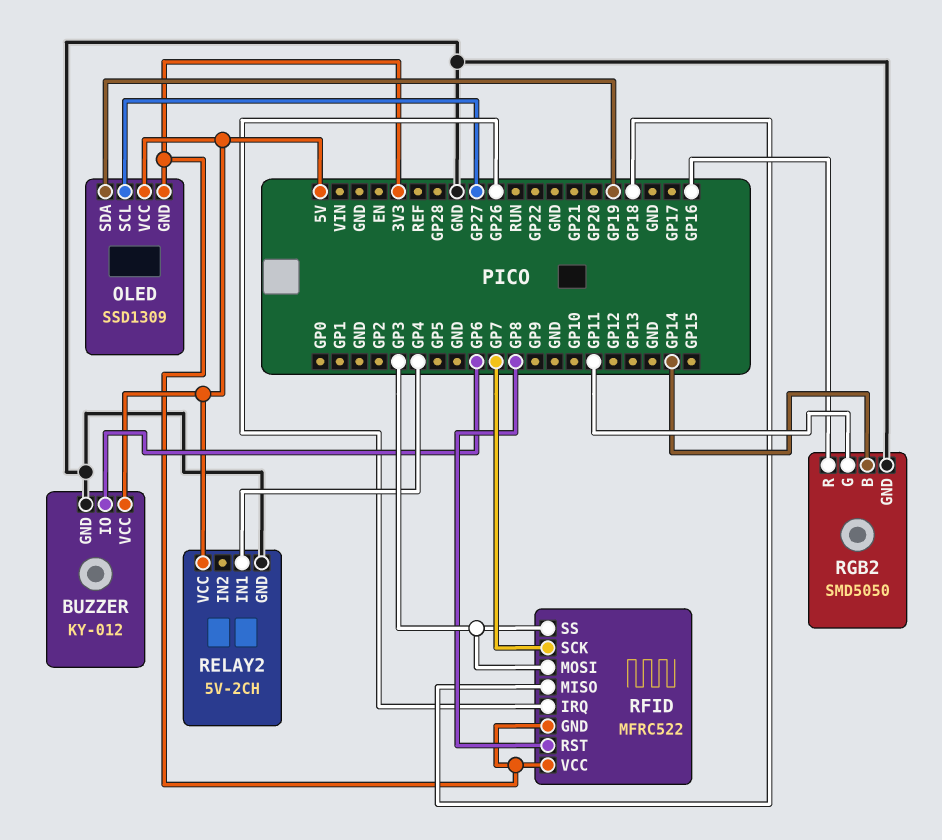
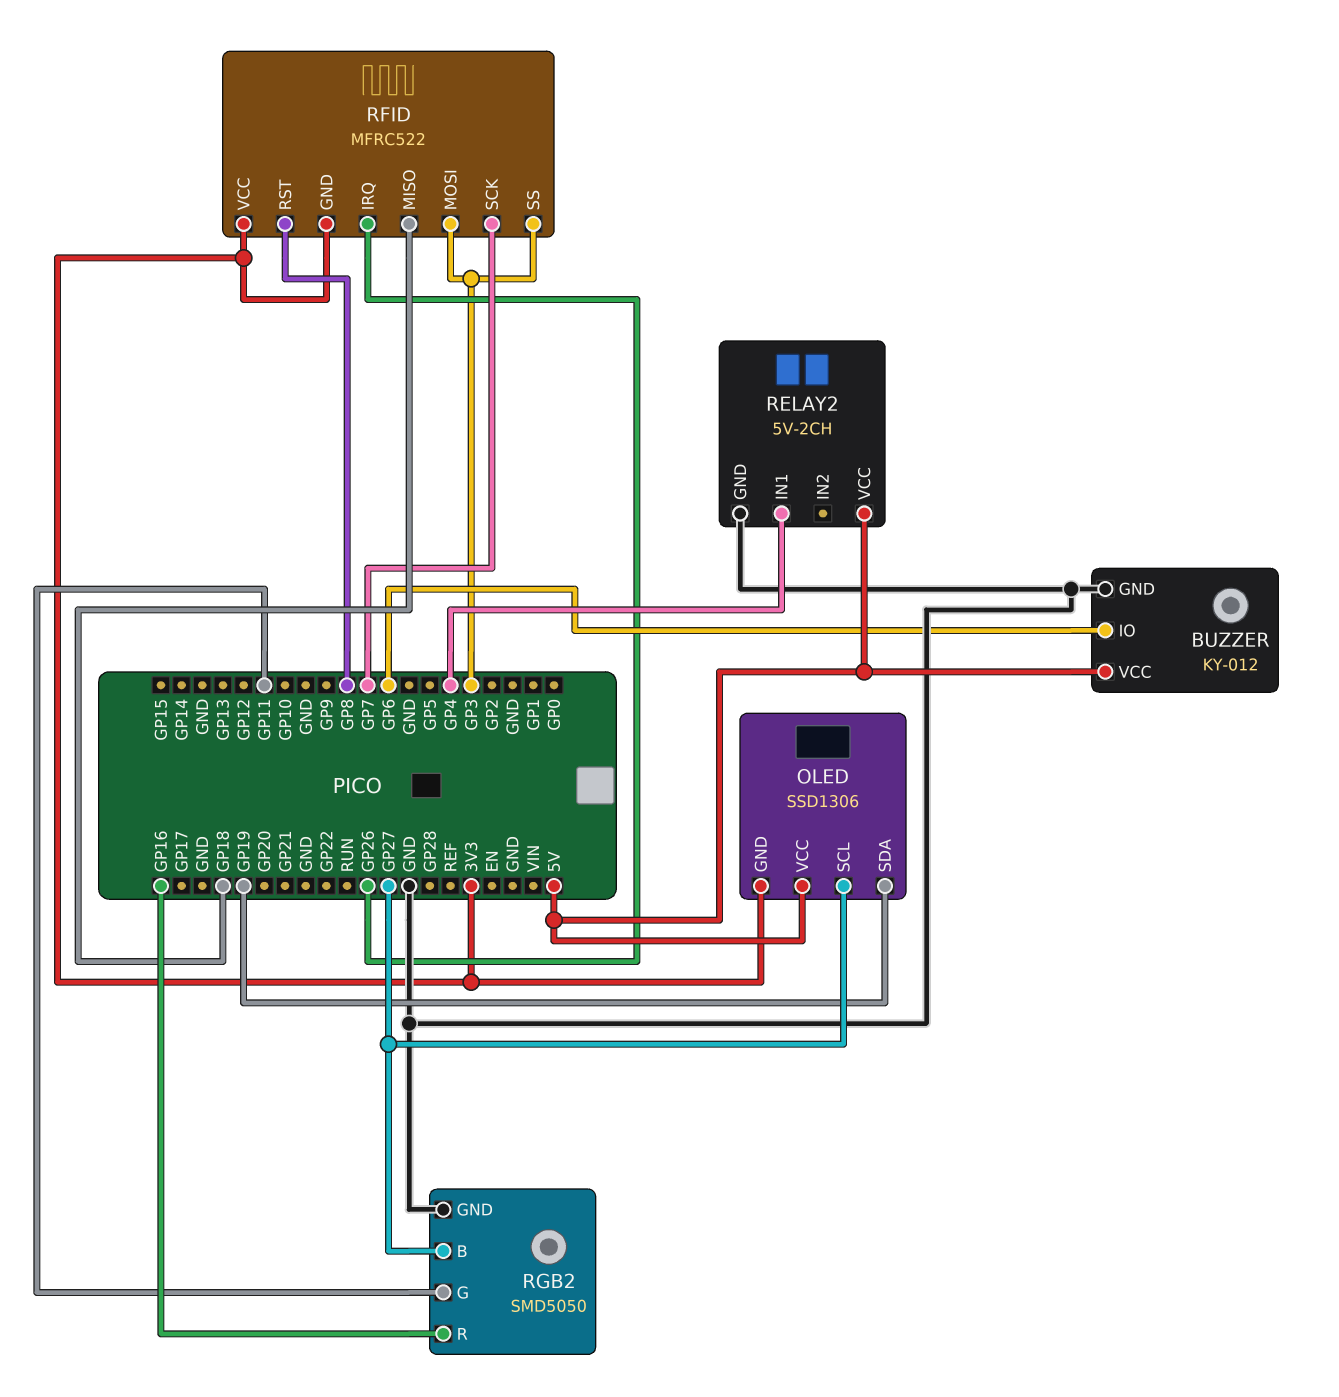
OLED: SSD1309 -> SSD1306
RGB2 pin B: GP14 -> GP27

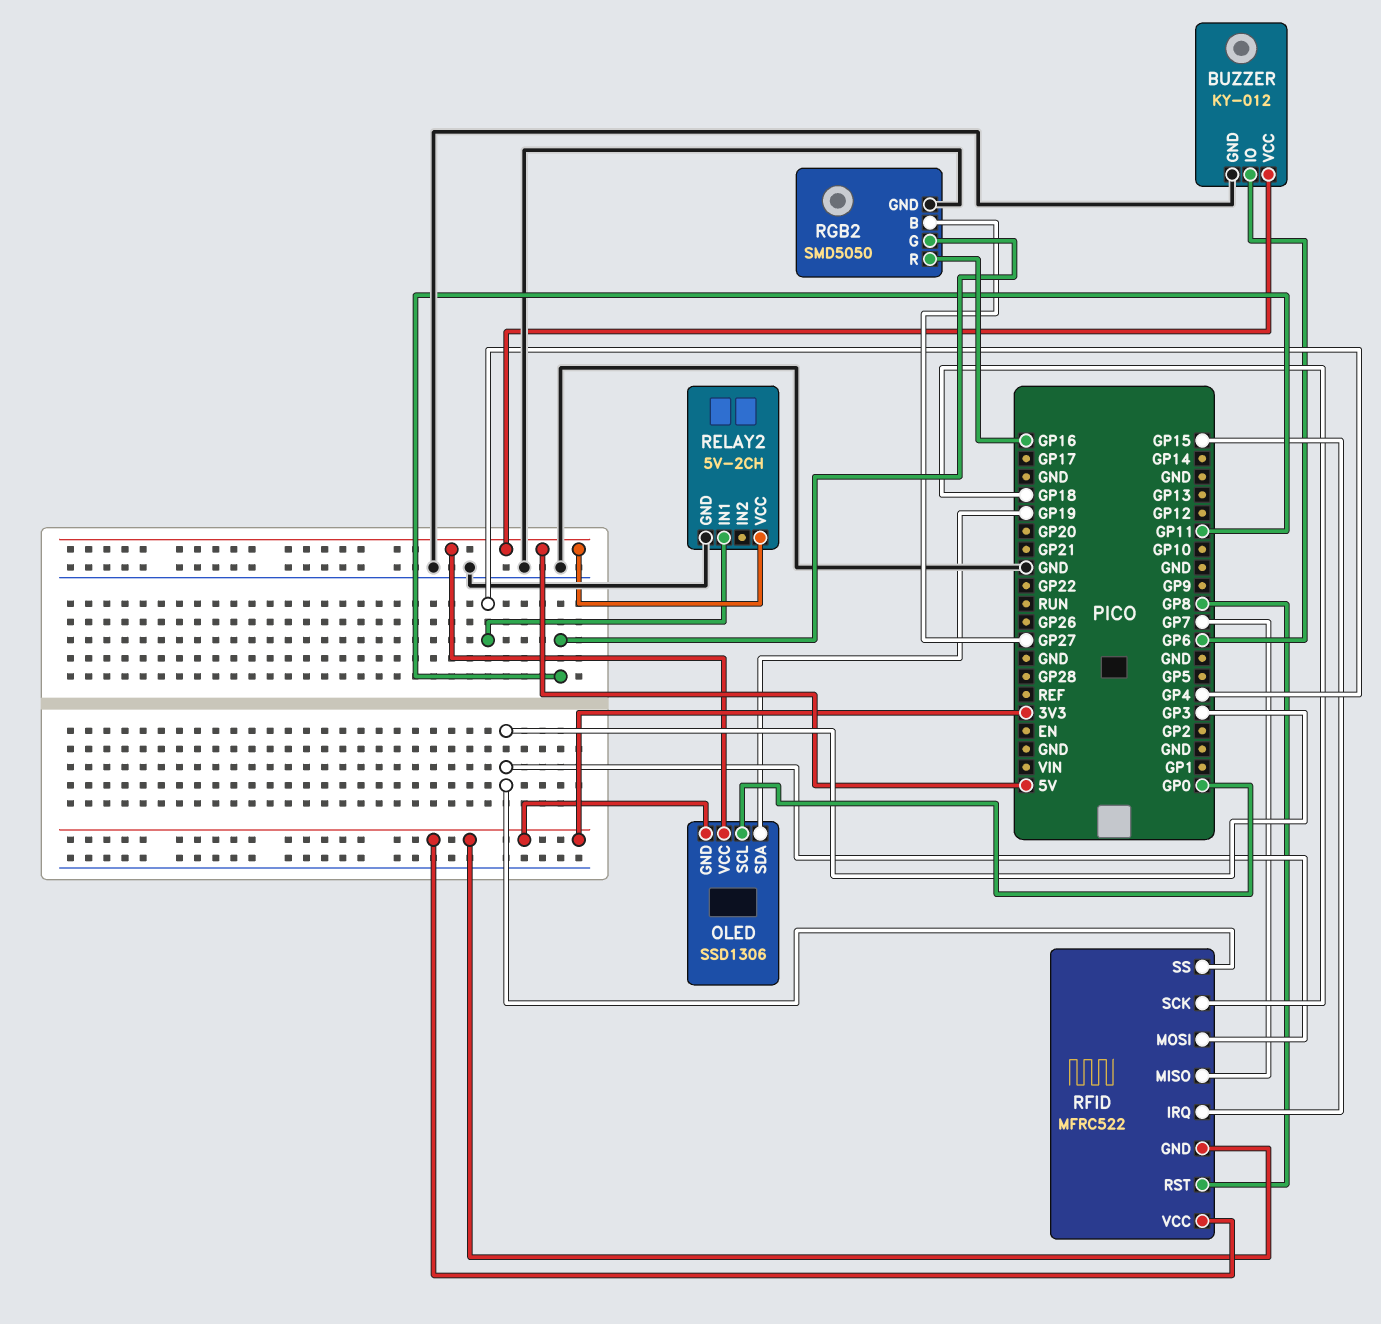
OLED pin SCL: GP27 -> GP0
RFID pin IRQ: GP26 -> GP15
RFID pin MISO: GP18 -> GP7
RFID pin SCK: GP7 -> GP18

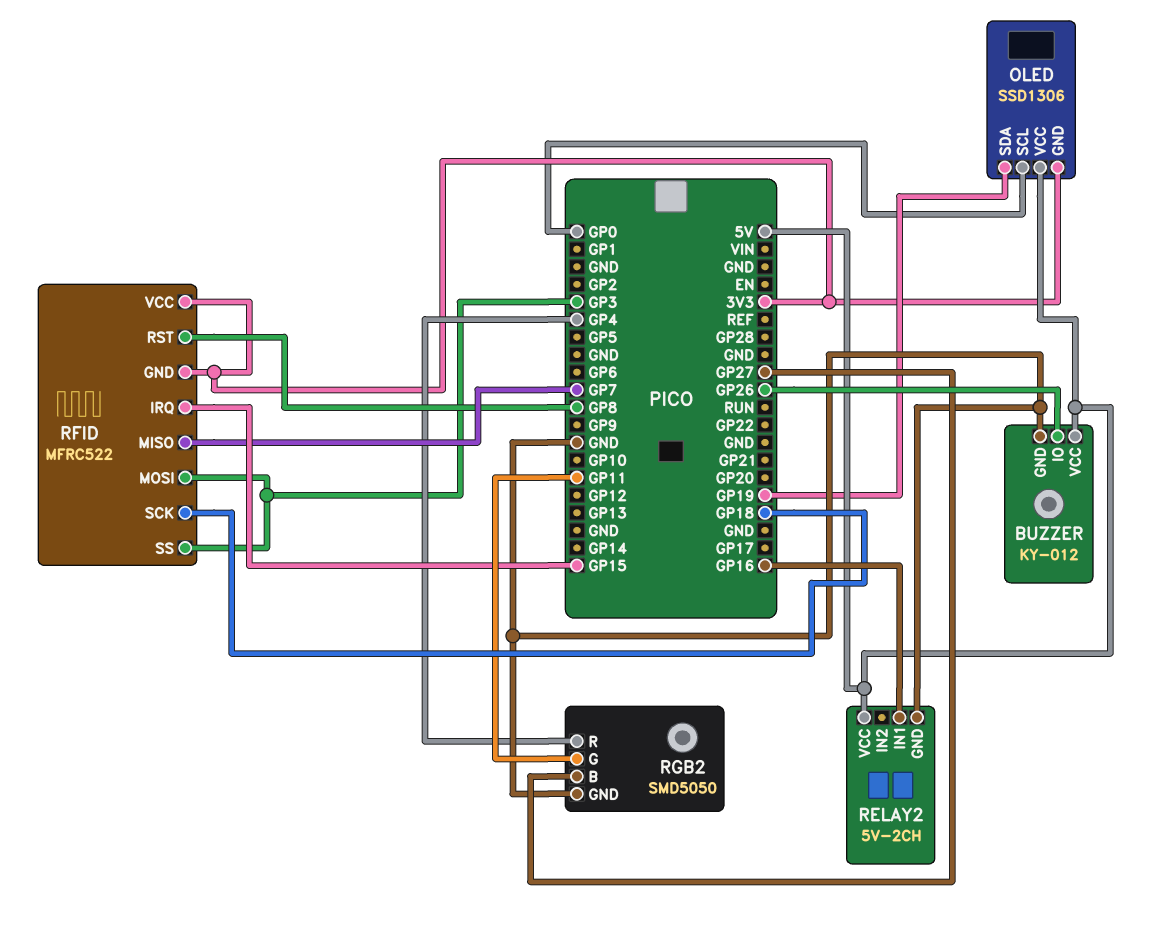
BUZZER pin IO: GP6 -> GP26
RELAY2 pin IN1: GP4 -> GP16
RGB2 pin R: GP16 -> GP4

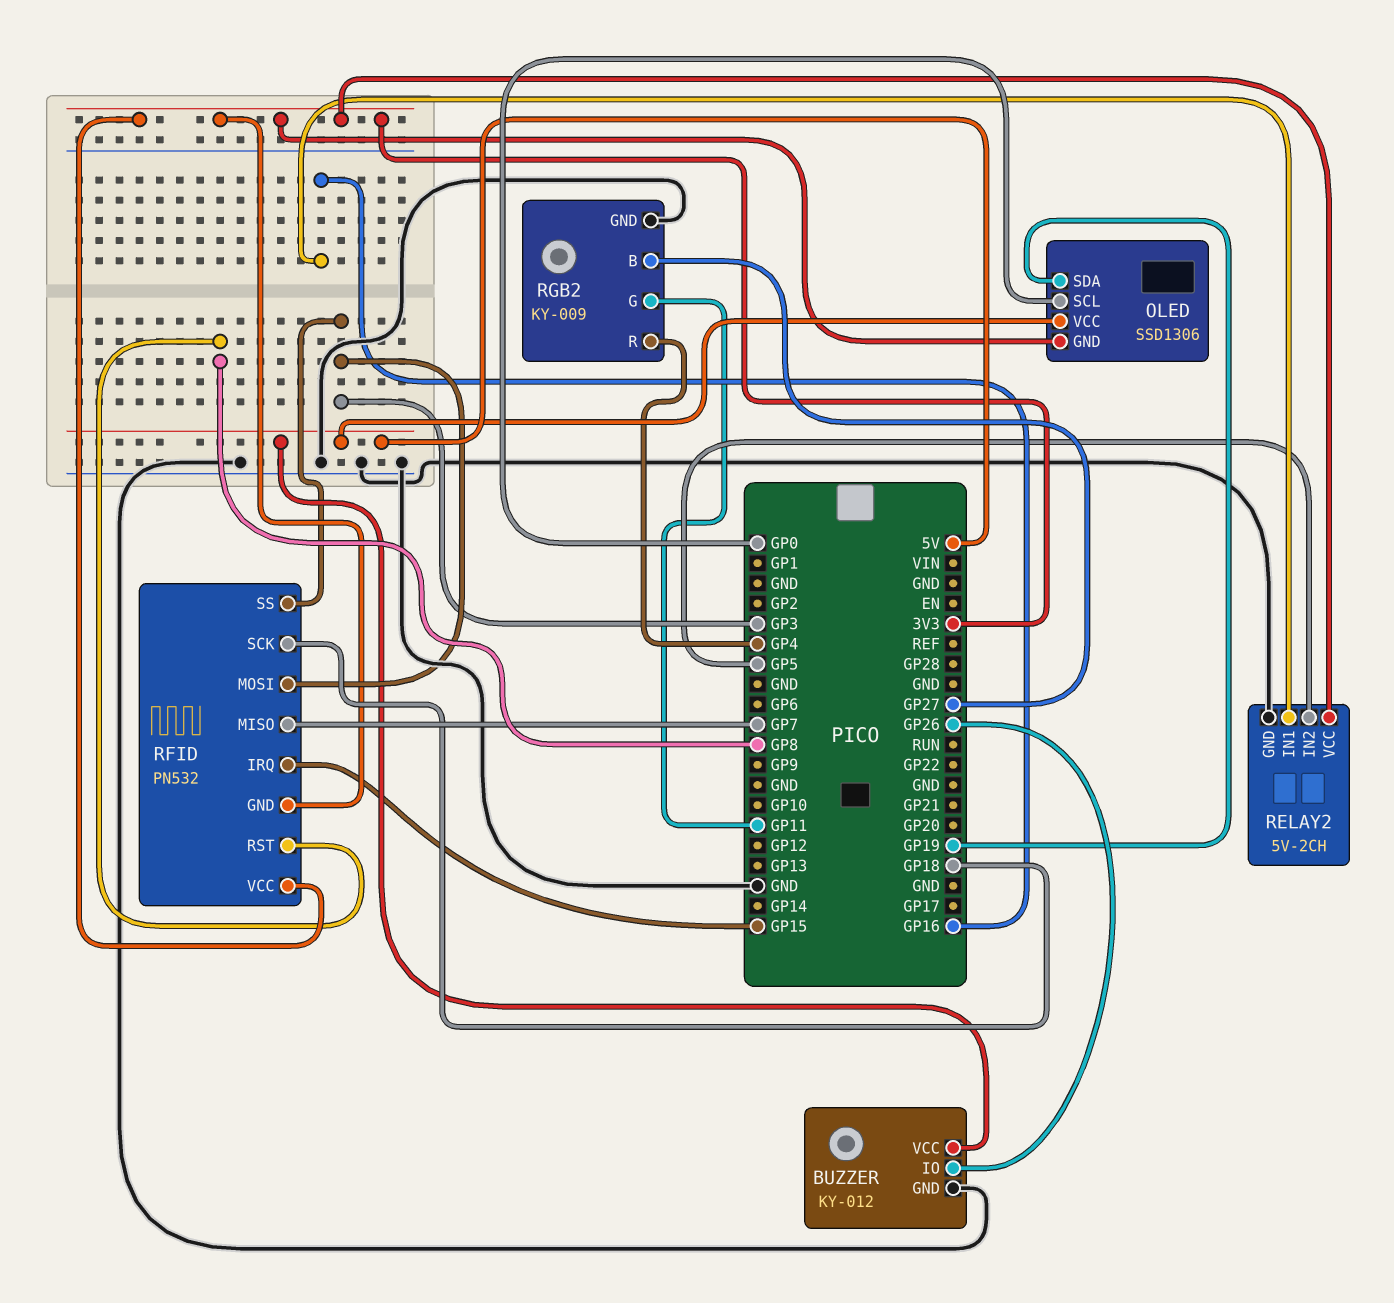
RELAY2 pin IN2: none -> GP5
RELAY2 pin VCC: 5V -> 3V3
RFID: MFRC522 -> PN532
RGB2: SMD5050 -> KY-009

